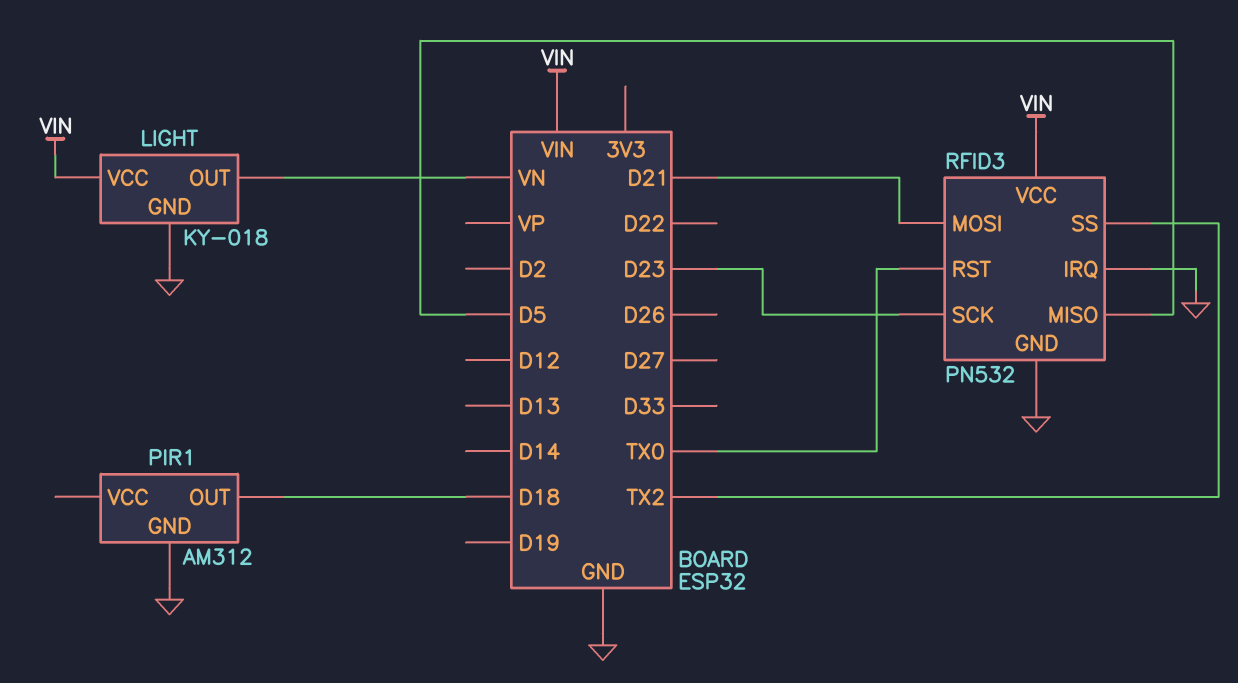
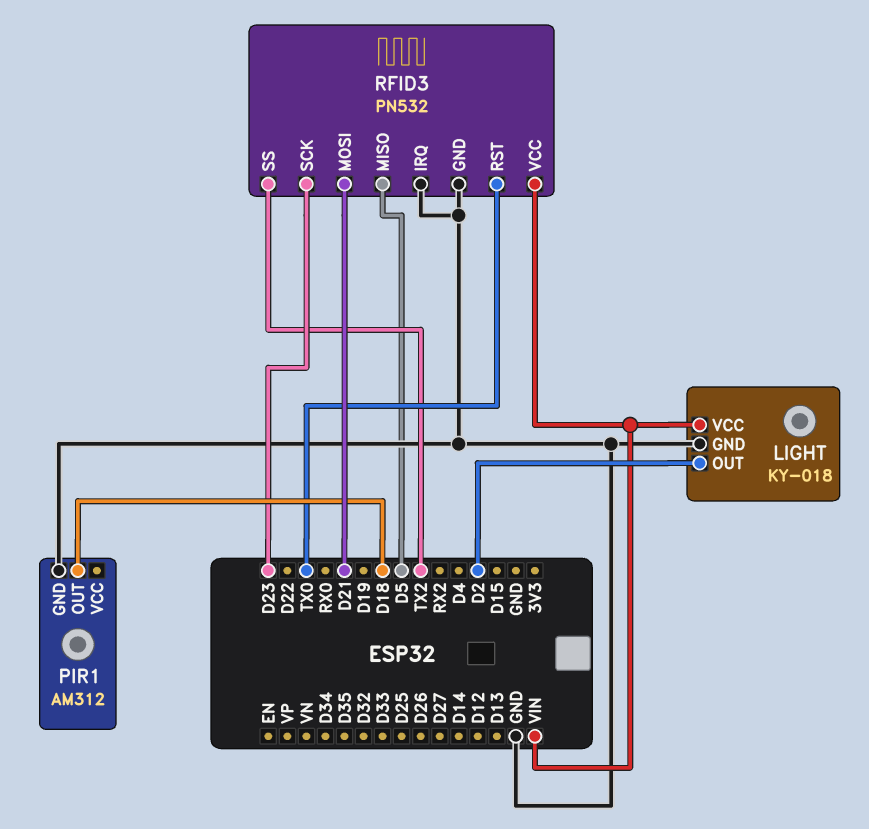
LIGHT pin OUT: VN -> D2

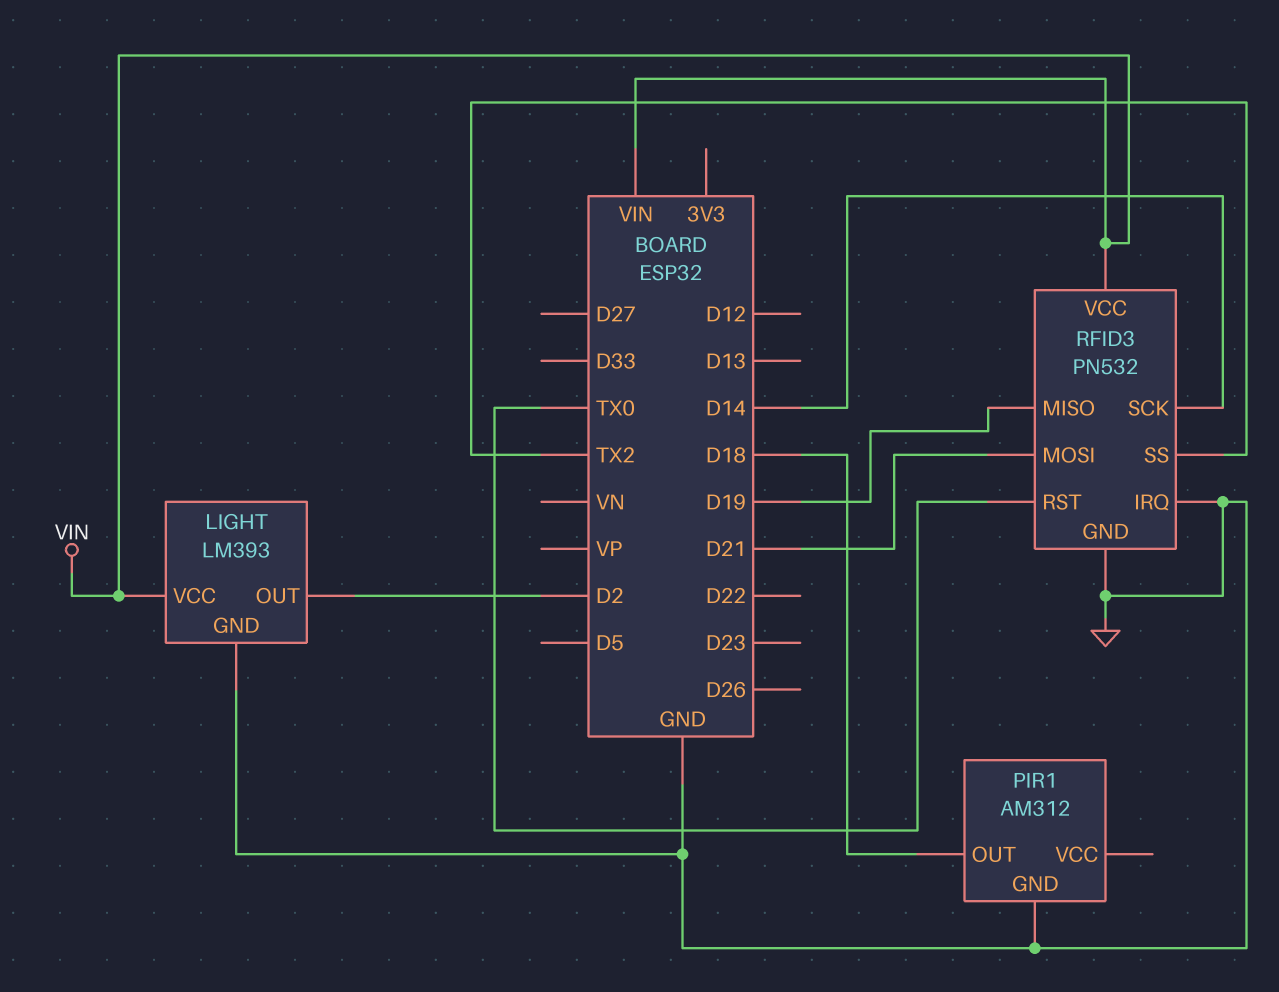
LIGHT: KY-018 -> LM393
RFID3 pin MISO: D5 -> D19
RFID3 pin SCK: D23 -> D14

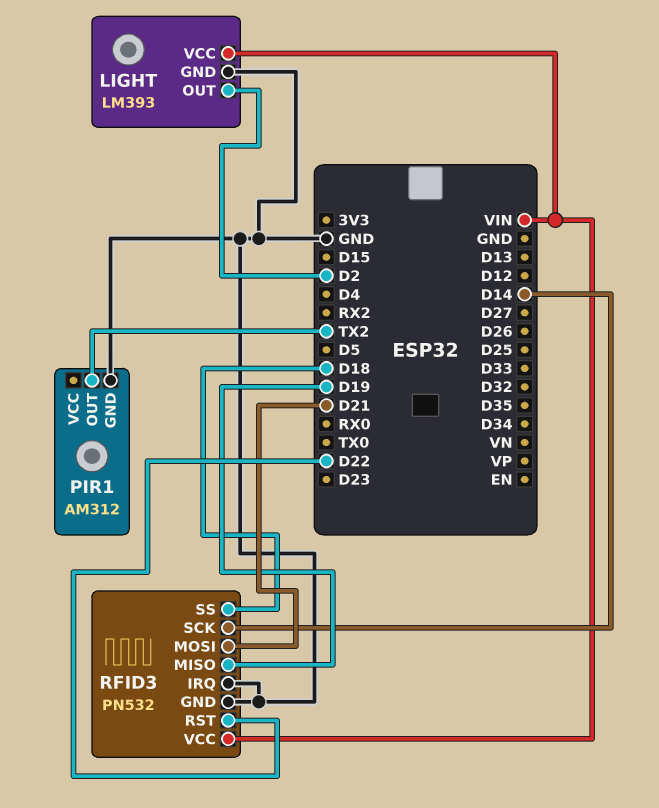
PIR1 pin OUT: D18 -> TX2
RFID3 pin RST: TX0 -> D22
RFID3 pin SS: TX2 -> D18

